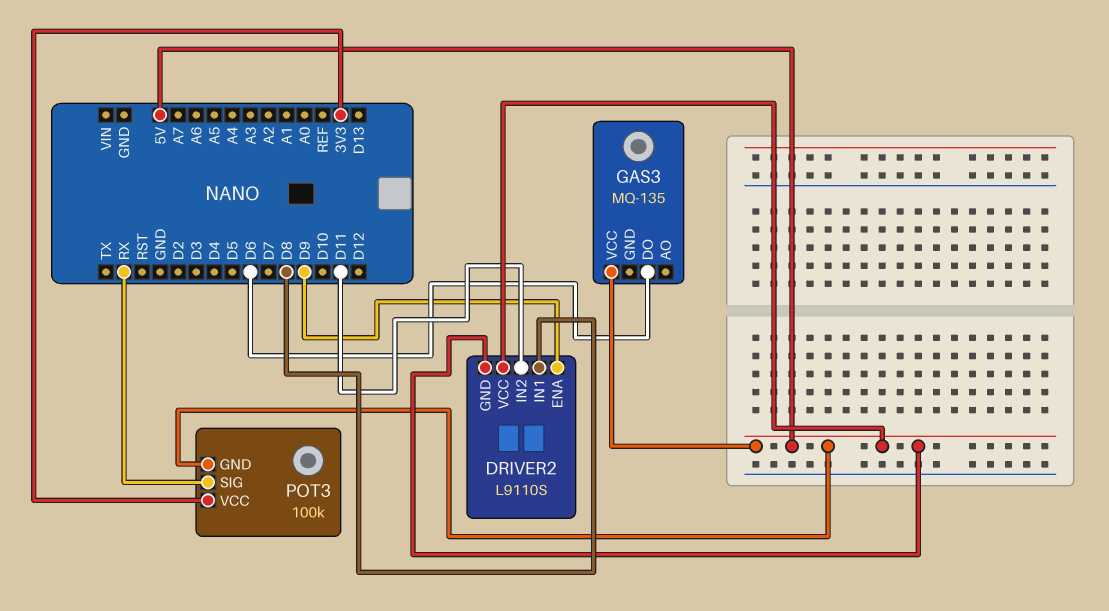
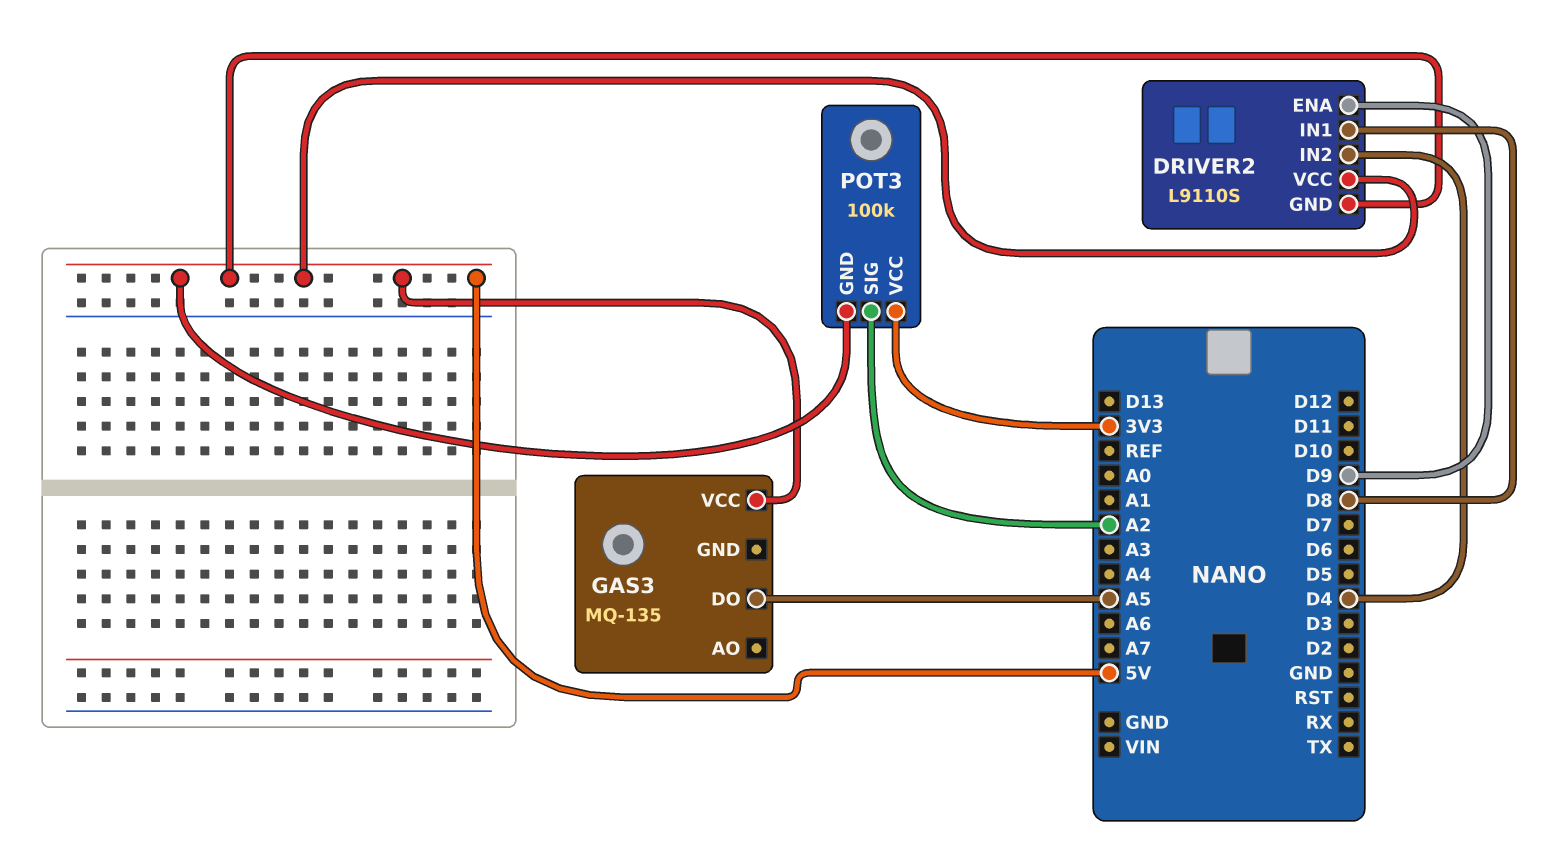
DRIVER2 pin IN2: D11 -> D4
GAS3 pin DO: D6 -> A5
POT3 pin SIG: RX -> A2

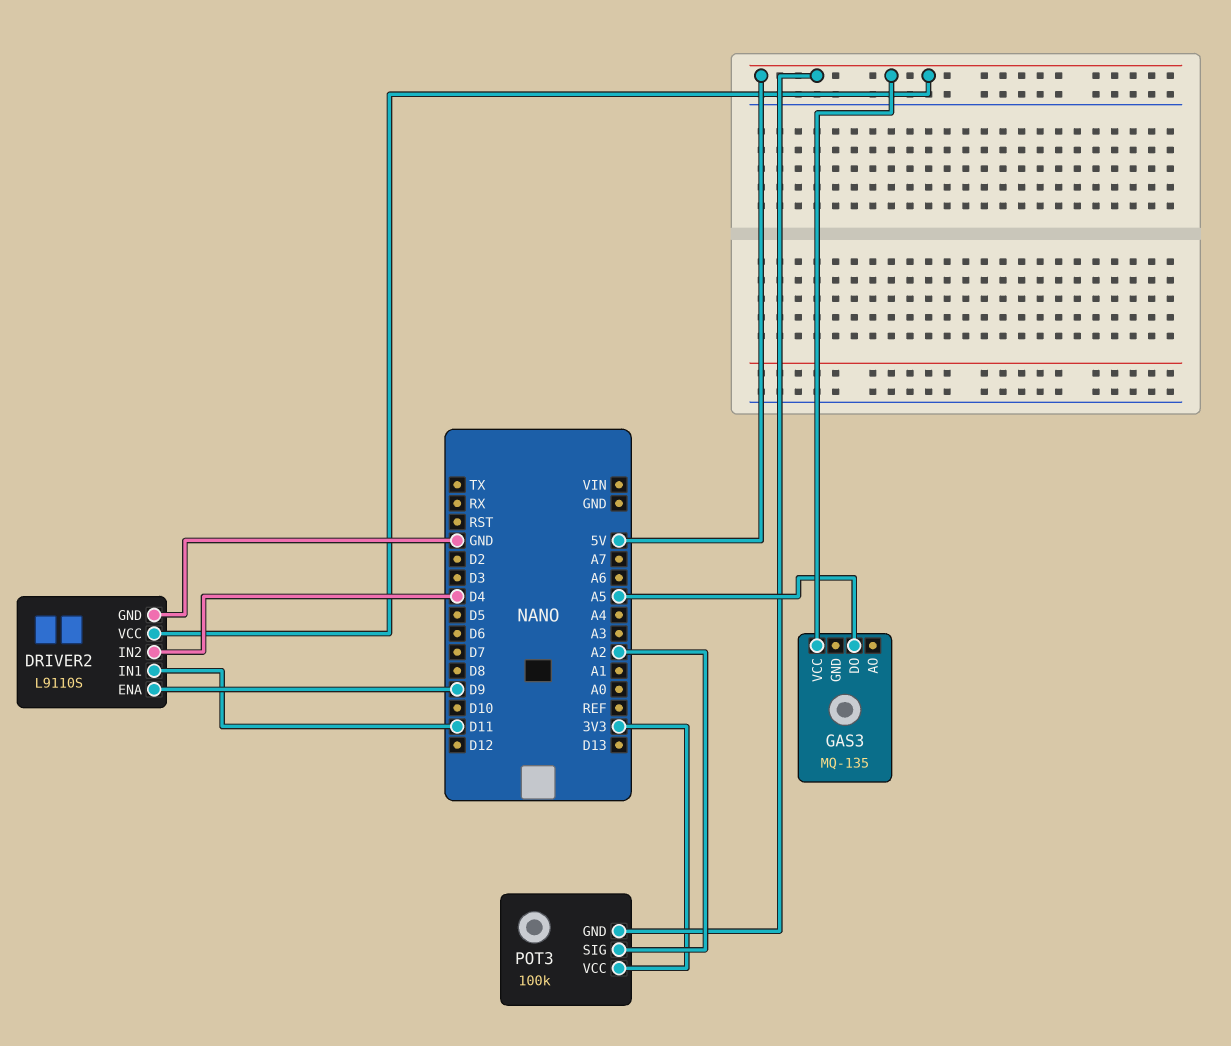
DRIVER2 pin GND: 5V -> GND
DRIVER2 pin IN1: D8 -> D11

